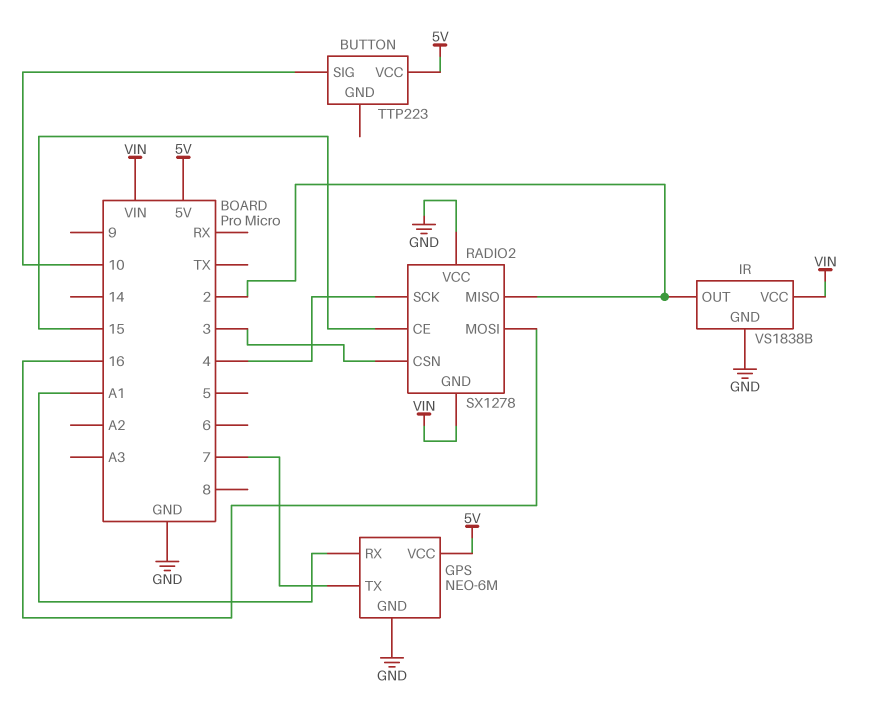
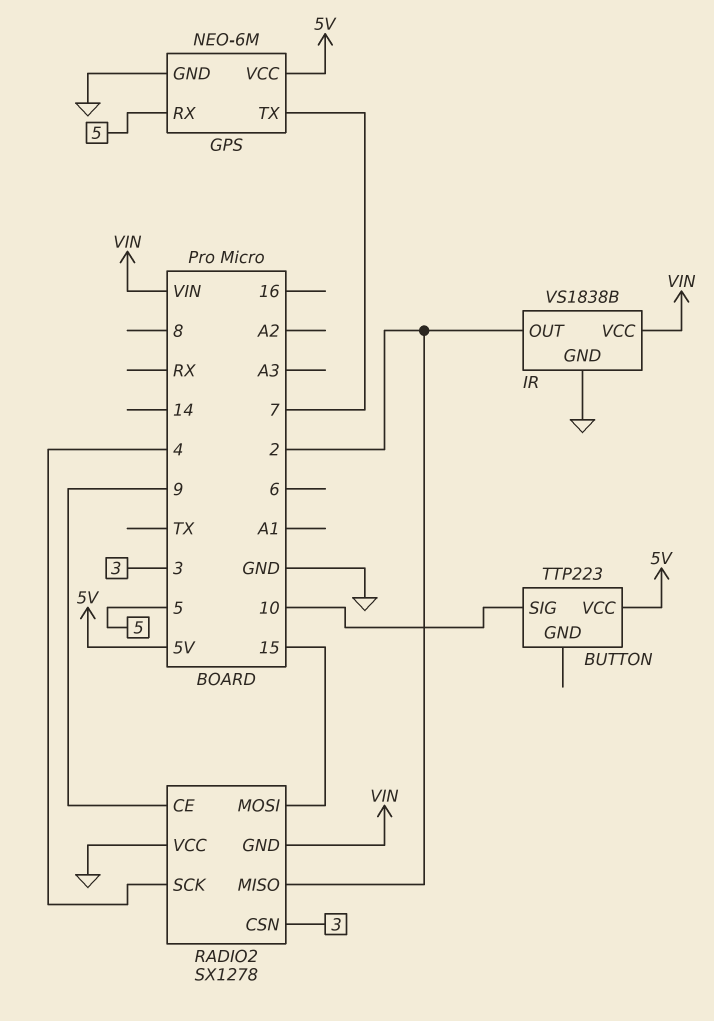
GPS pin RX: A1 -> 5
RADIO2 pin CE: 15 -> 9
RADIO2 pin MOSI: 16 -> 15

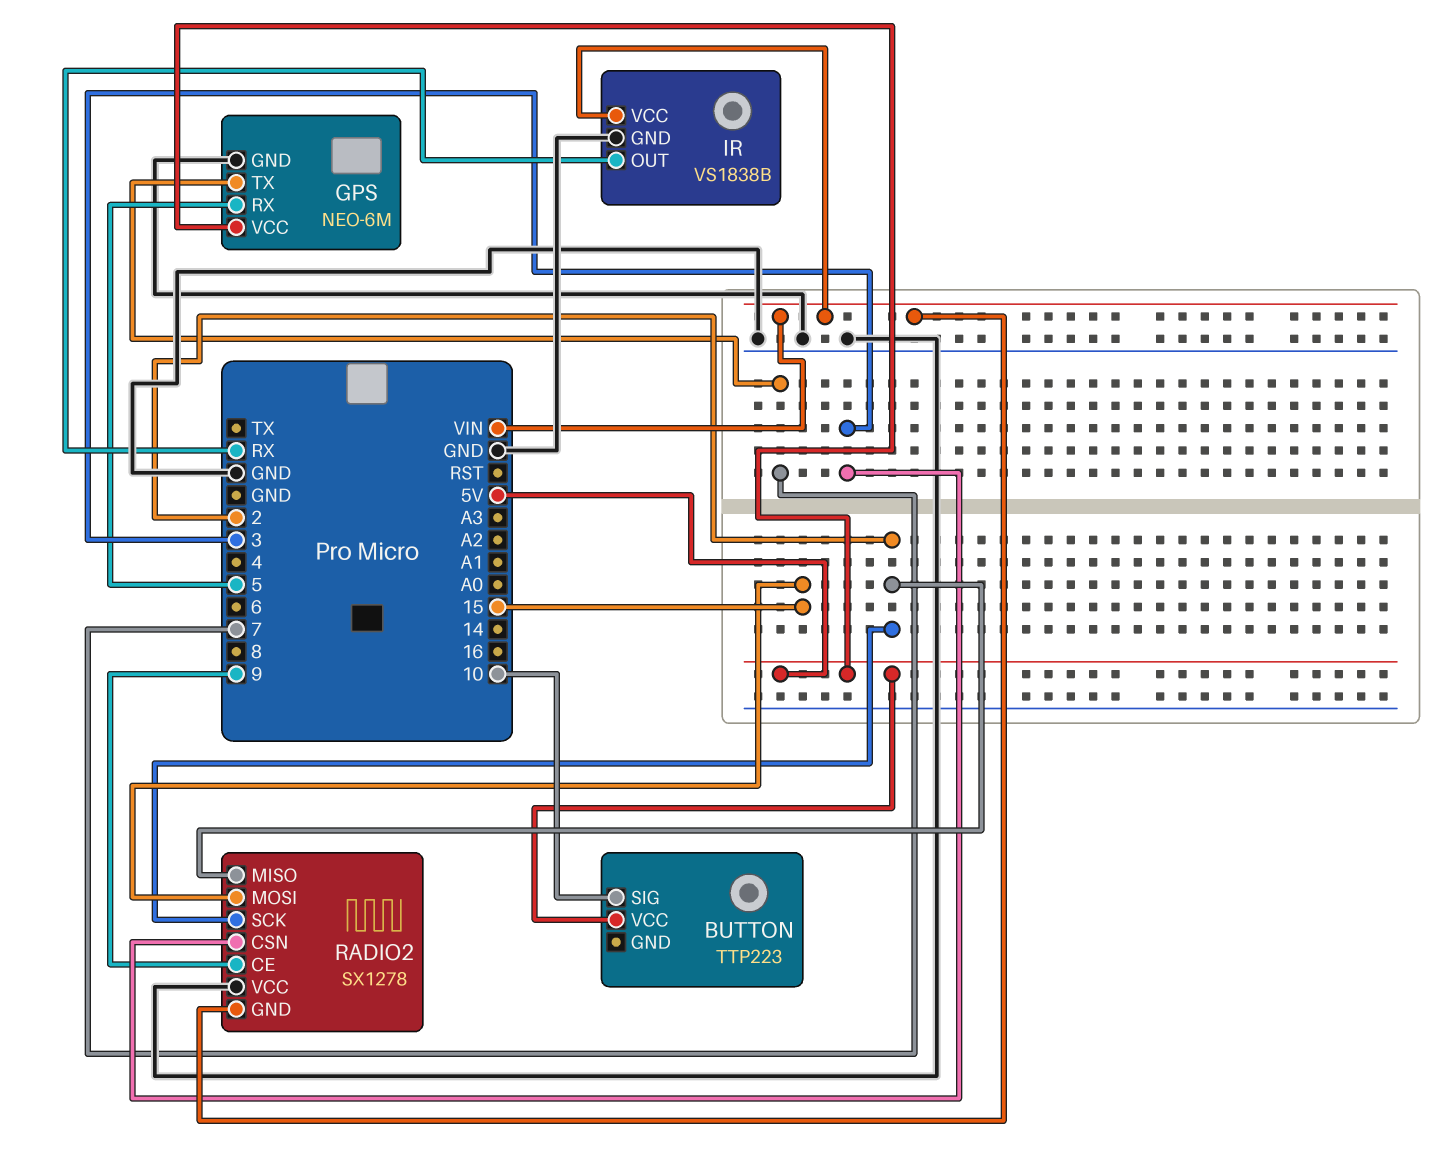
IR pin OUT: 2 -> RX
RADIO2 pin SCK: 4 -> 2

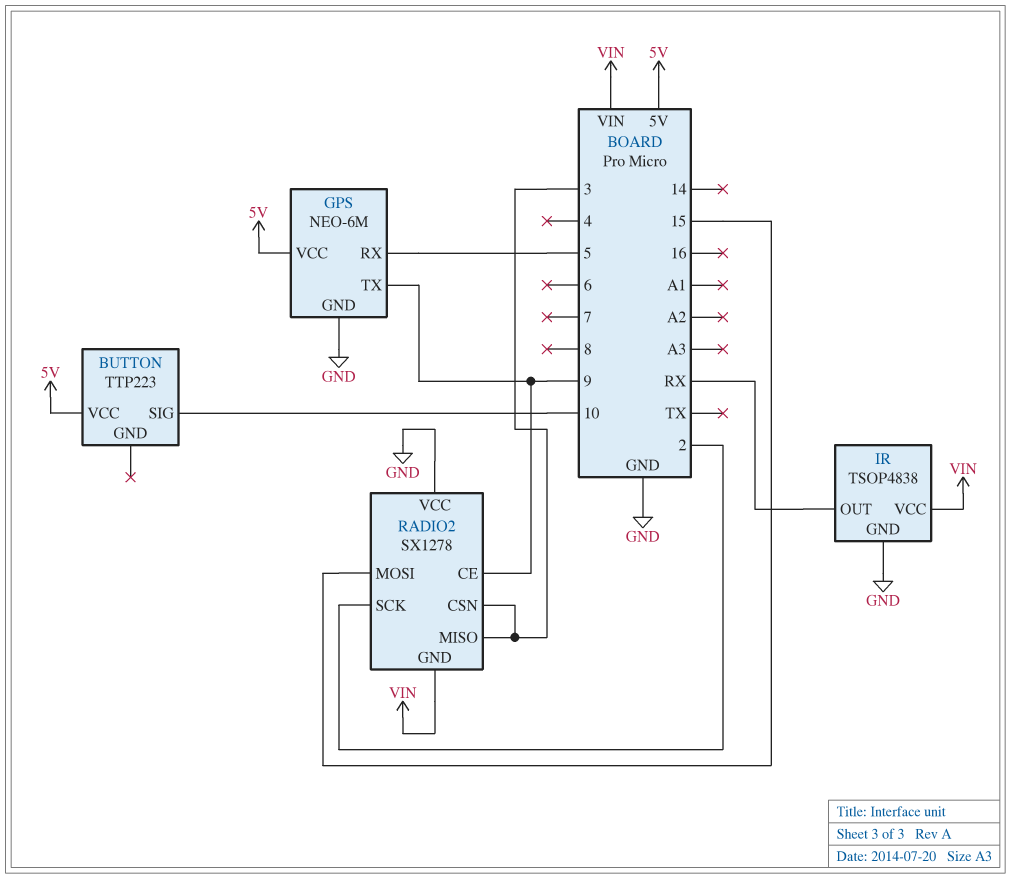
GPS pin TX: 7 -> 9
IR: VS1838B -> TSOP4838
RADIO2 pin MISO: 2 -> 3

